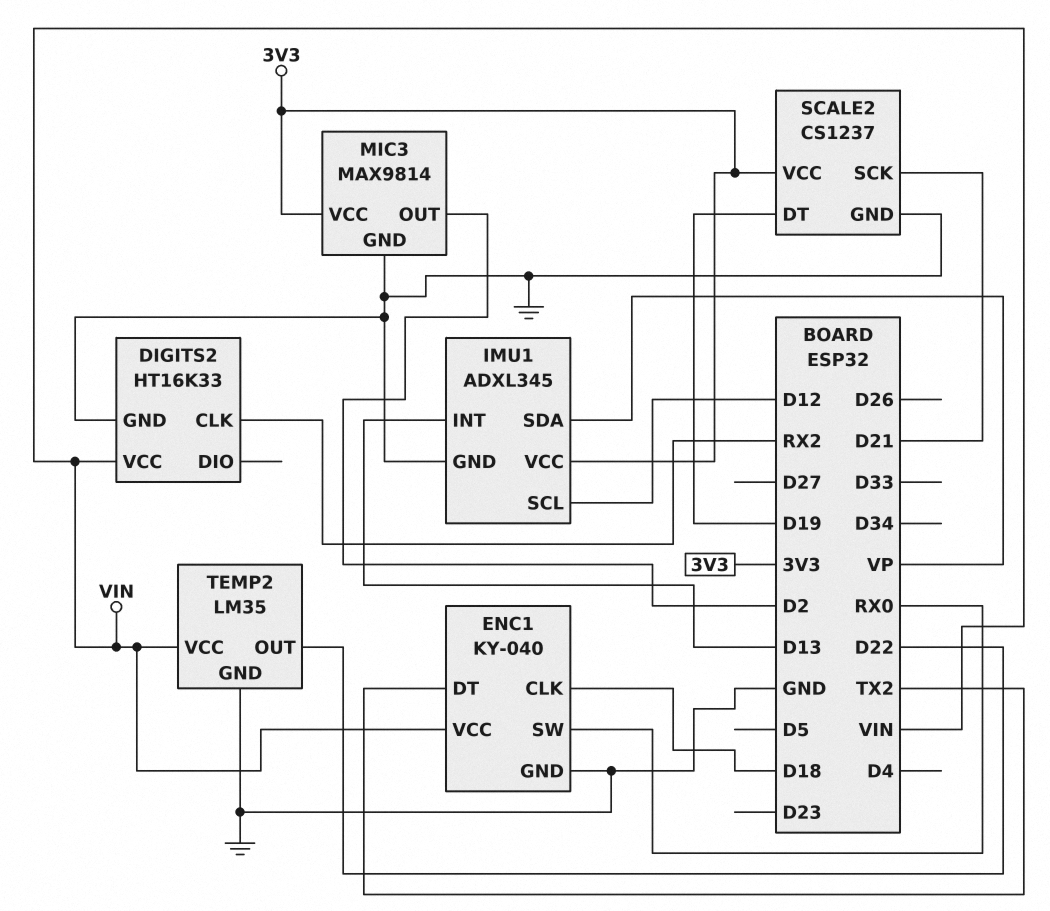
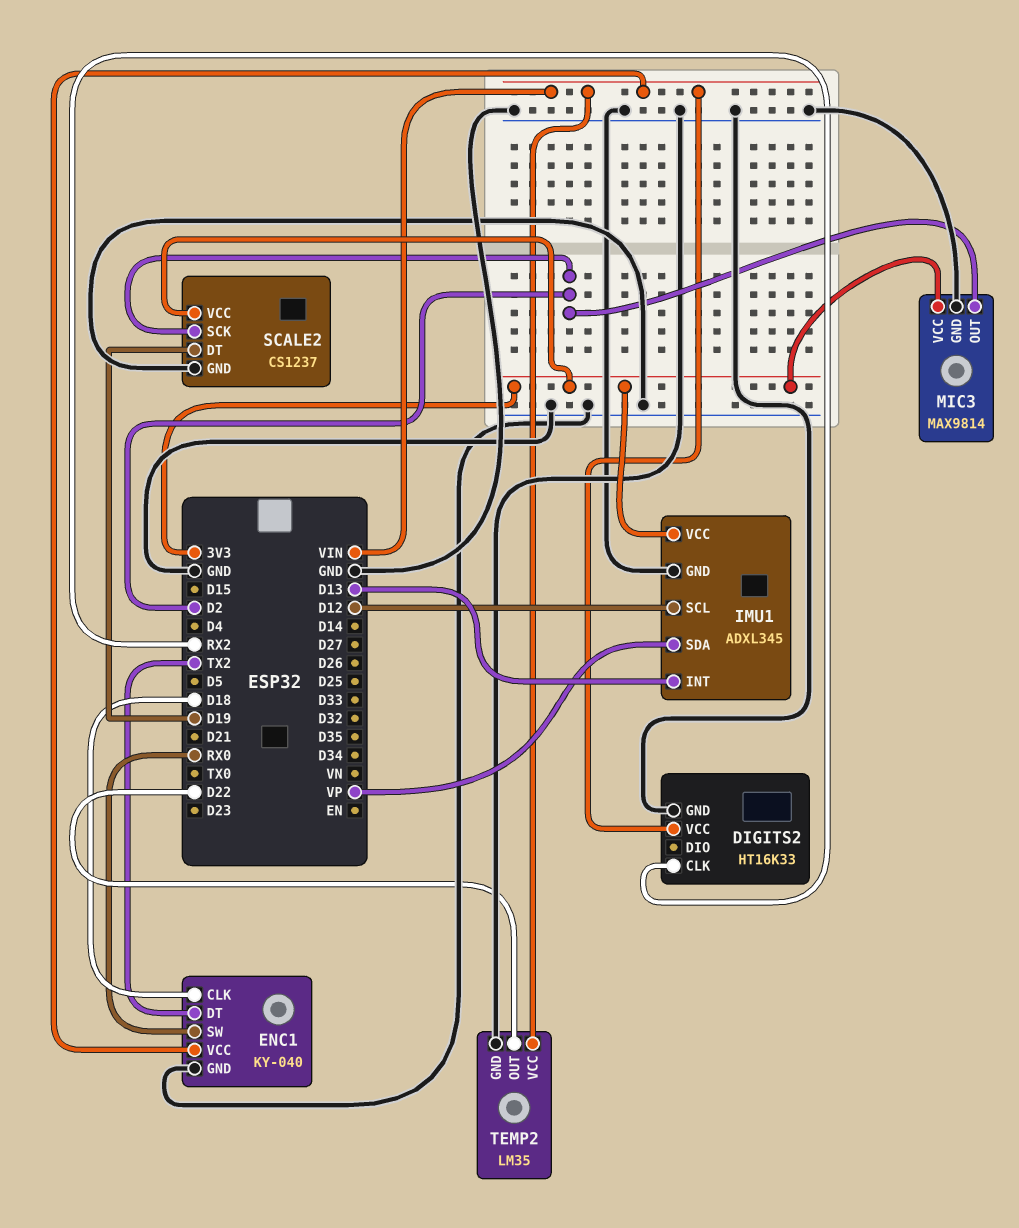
SCALE2 pin SCK: D21 -> D2

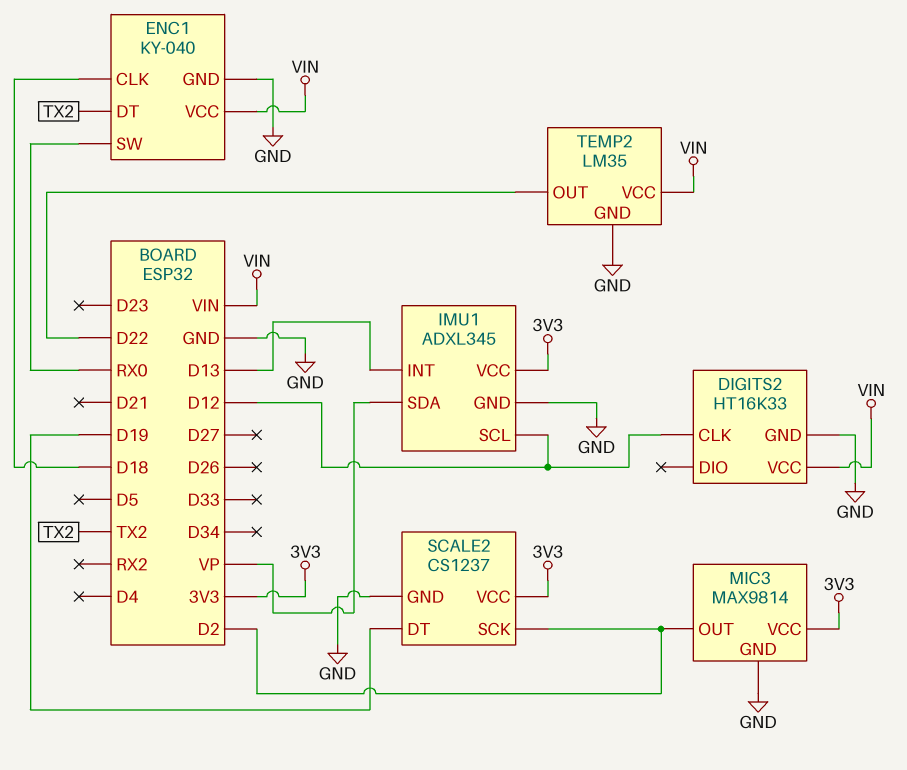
DIGITS2 pin CLK: RX2 -> D12

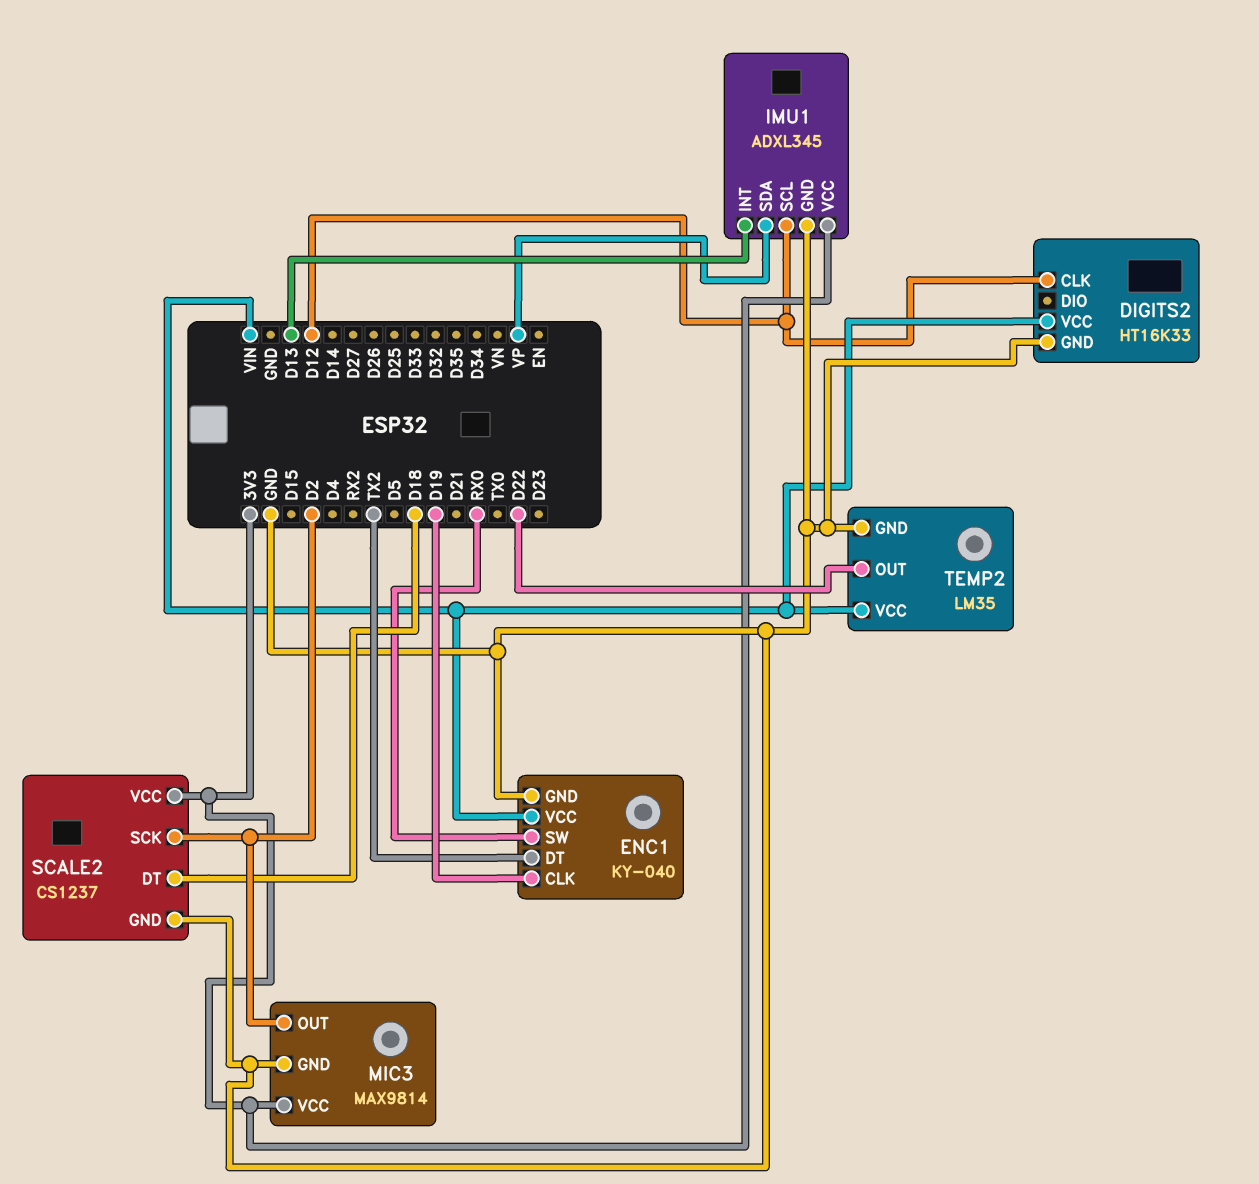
ENC1 pin CLK: D18 -> D19
SCALE2 pin DT: D19 -> D18

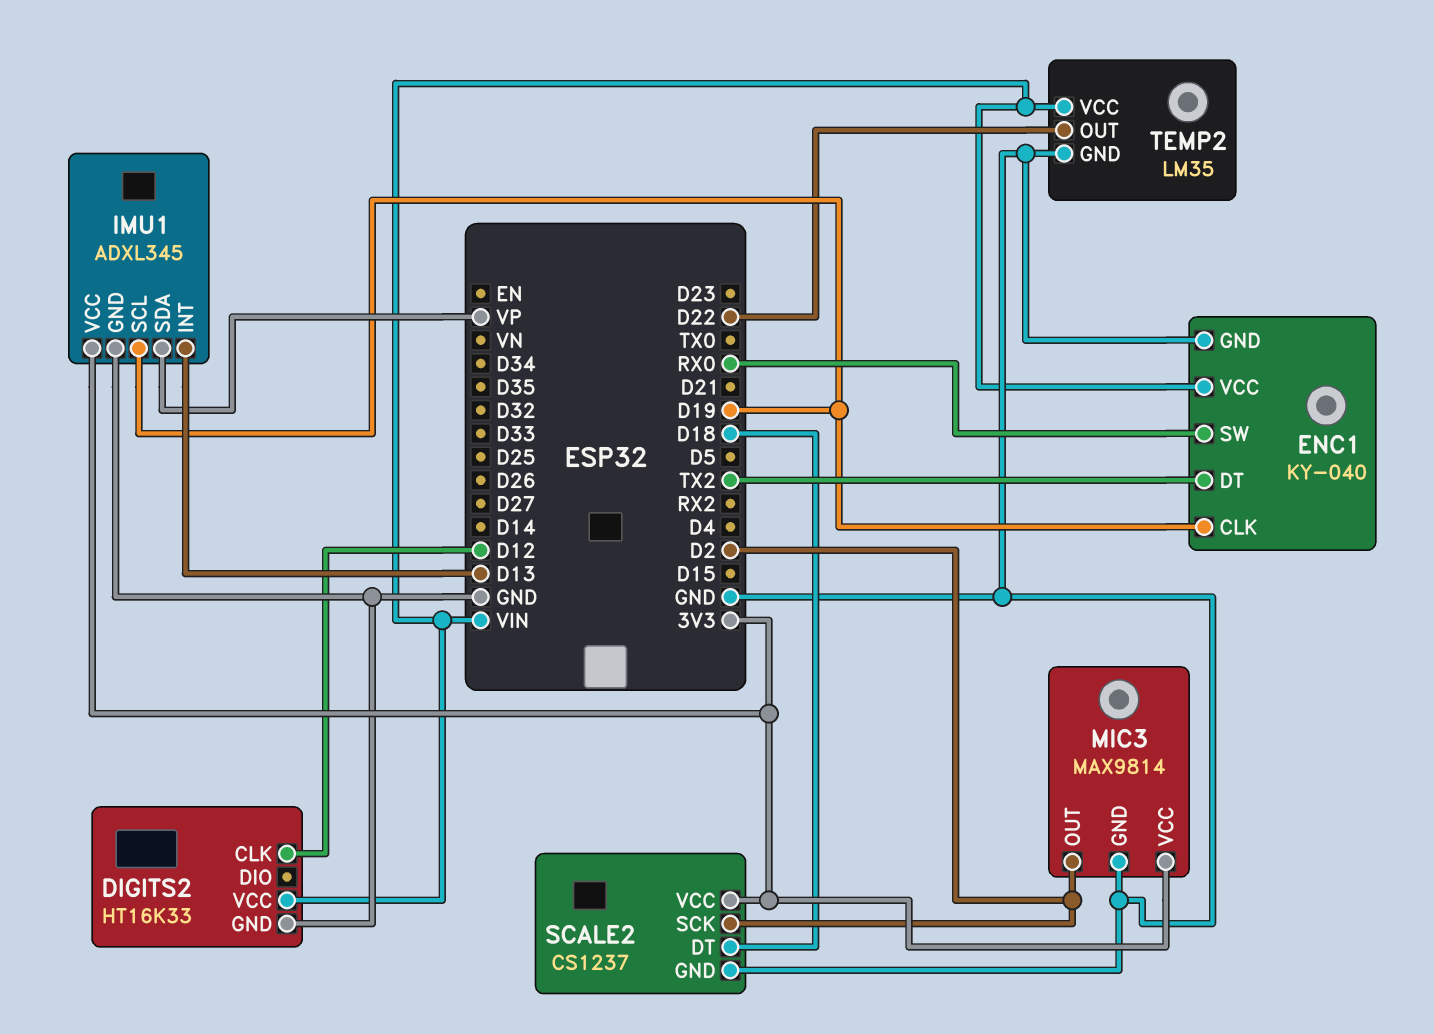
IMU1 pin SCL: D12 -> D19

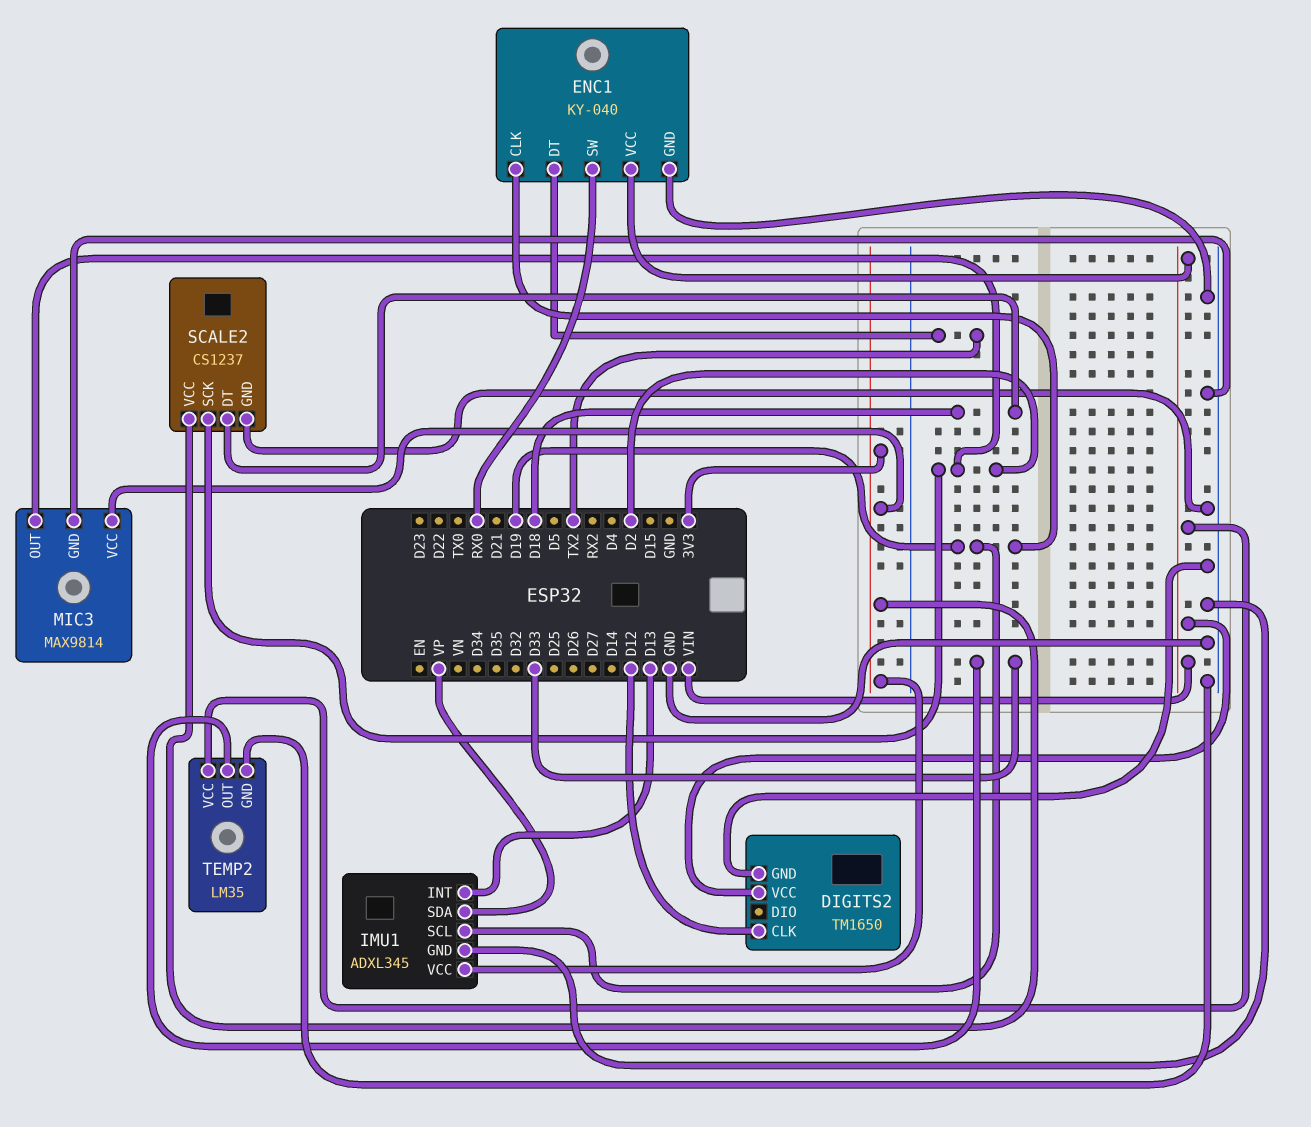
DIGITS2: HT16K33 -> TM1650
TEMP2 pin OUT: D22 -> D33

